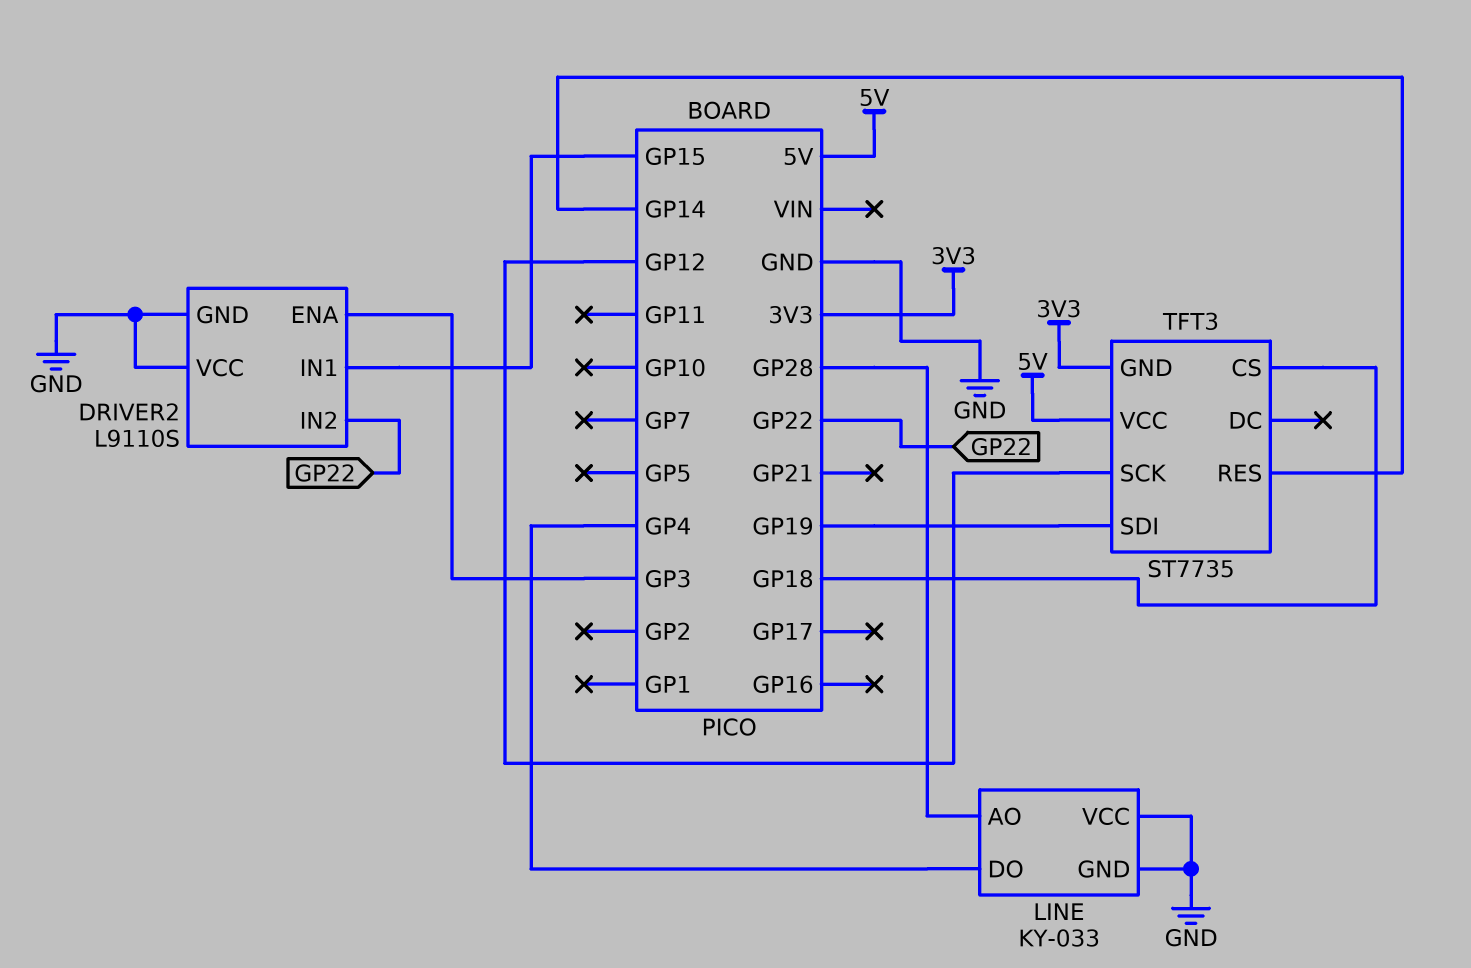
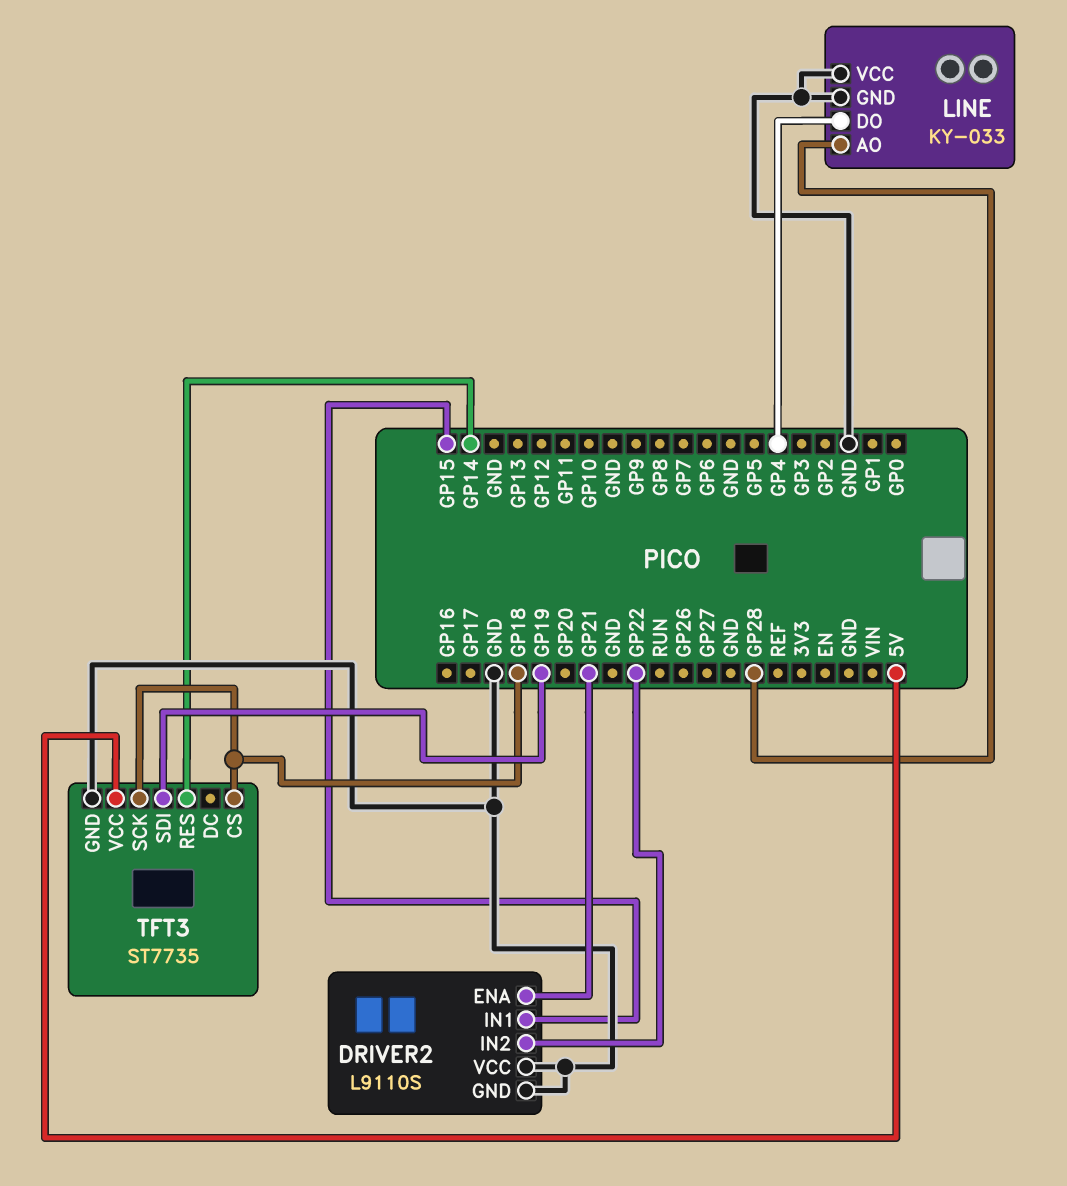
DRIVER2 pin ENA: GP3 -> GP21
TFT3 pin GND: 3V3 -> GND
TFT3 pin SCK: GP12 -> GP18

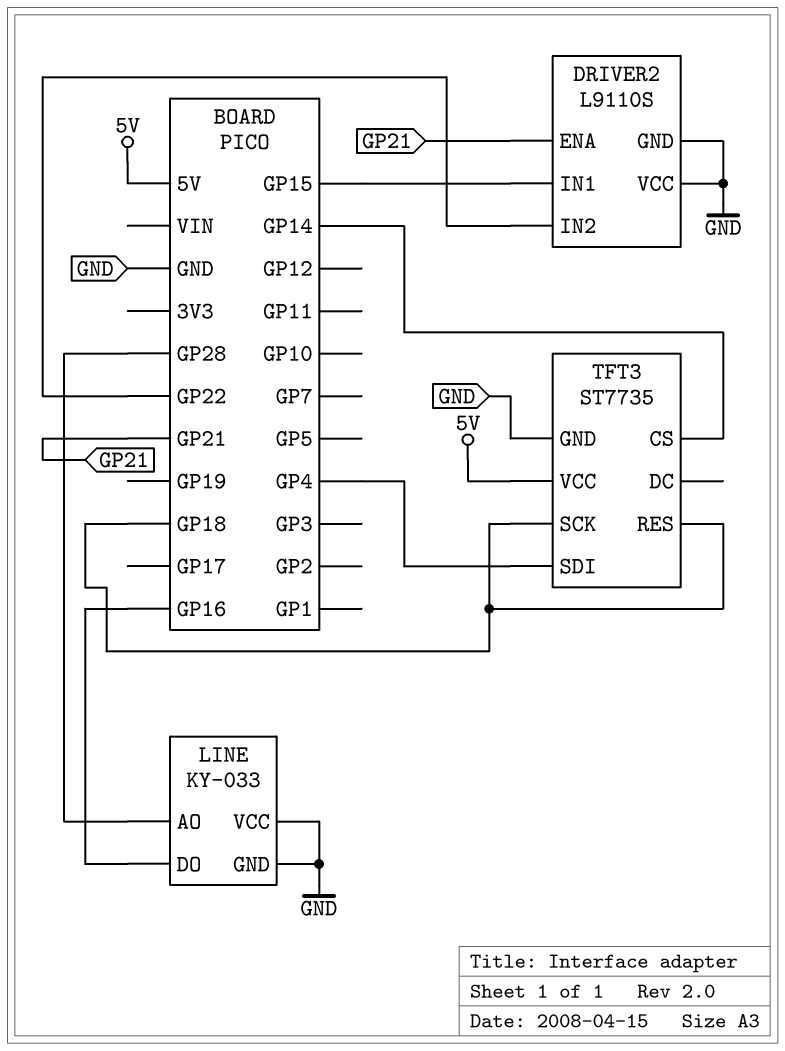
LINE pin DO: GP4 -> GP16
TFT3 pin CS: GP18 -> GP14
TFT3 pin RES: GP14 -> GP18
TFT3 pin SDI: GP19 -> GP4

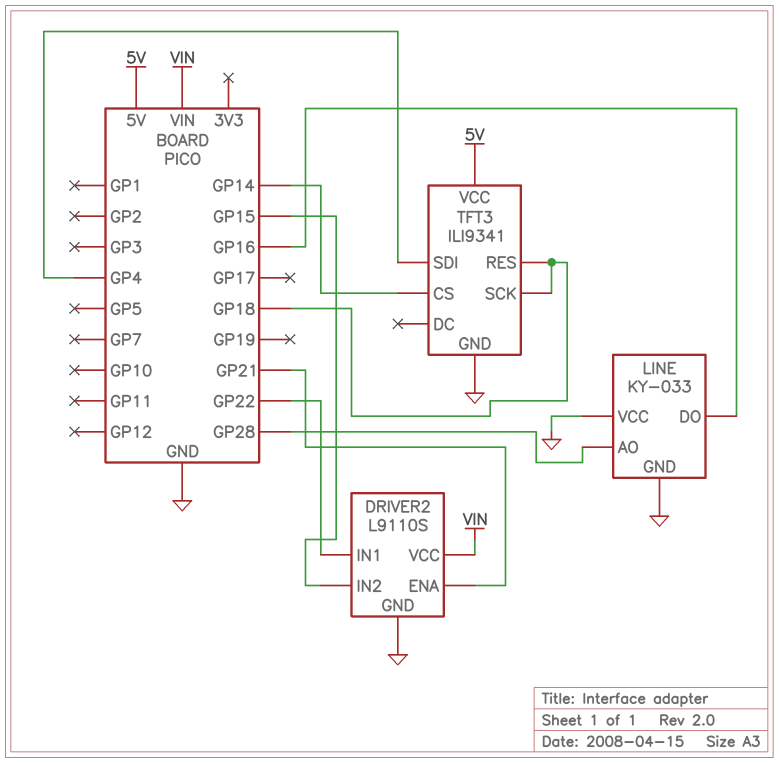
DRIVER2 pin IN1: GP15 -> GP22
DRIVER2 pin IN2: GP22 -> GP15
DRIVER2 pin VCC: GND -> VIN
TFT3: ST7735 -> ILI9341

